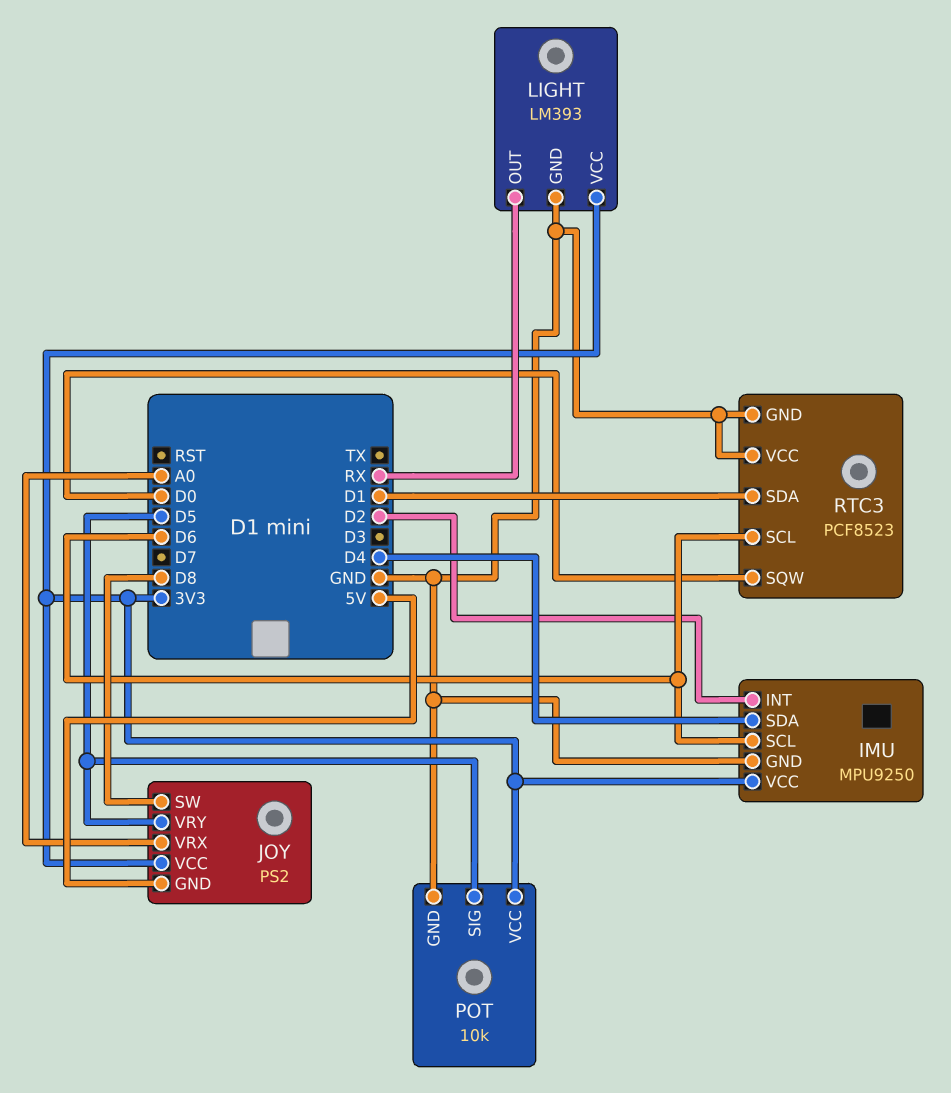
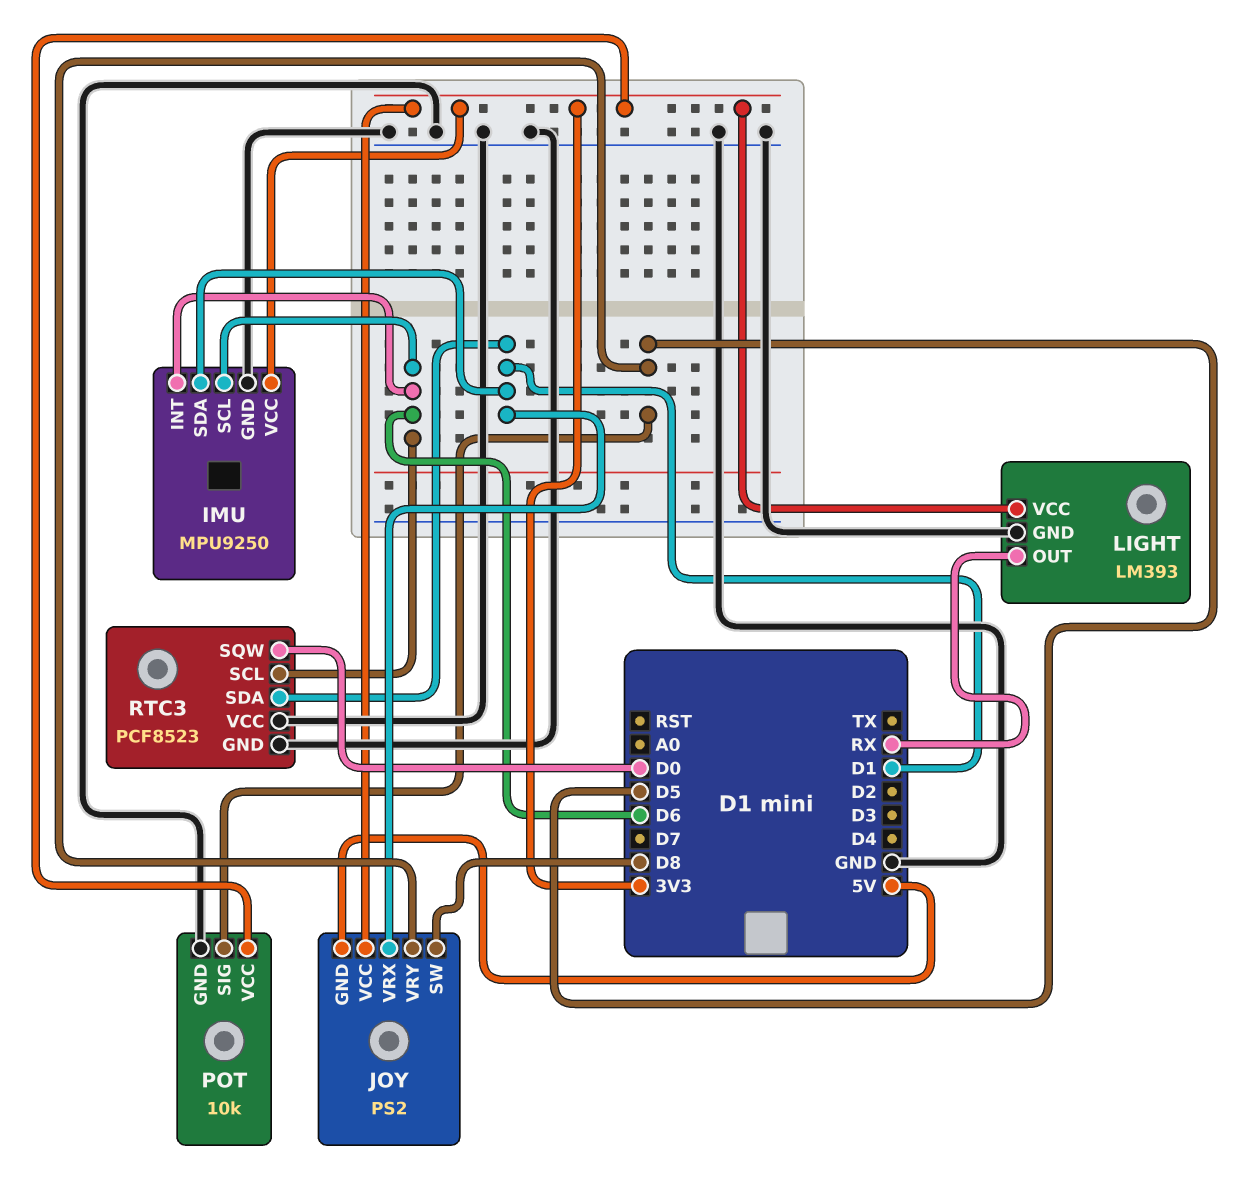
IMU pin INT: D2 -> D6
IMU pin SDA: D4 -> D1
JOY pin VRX: A0 -> D1

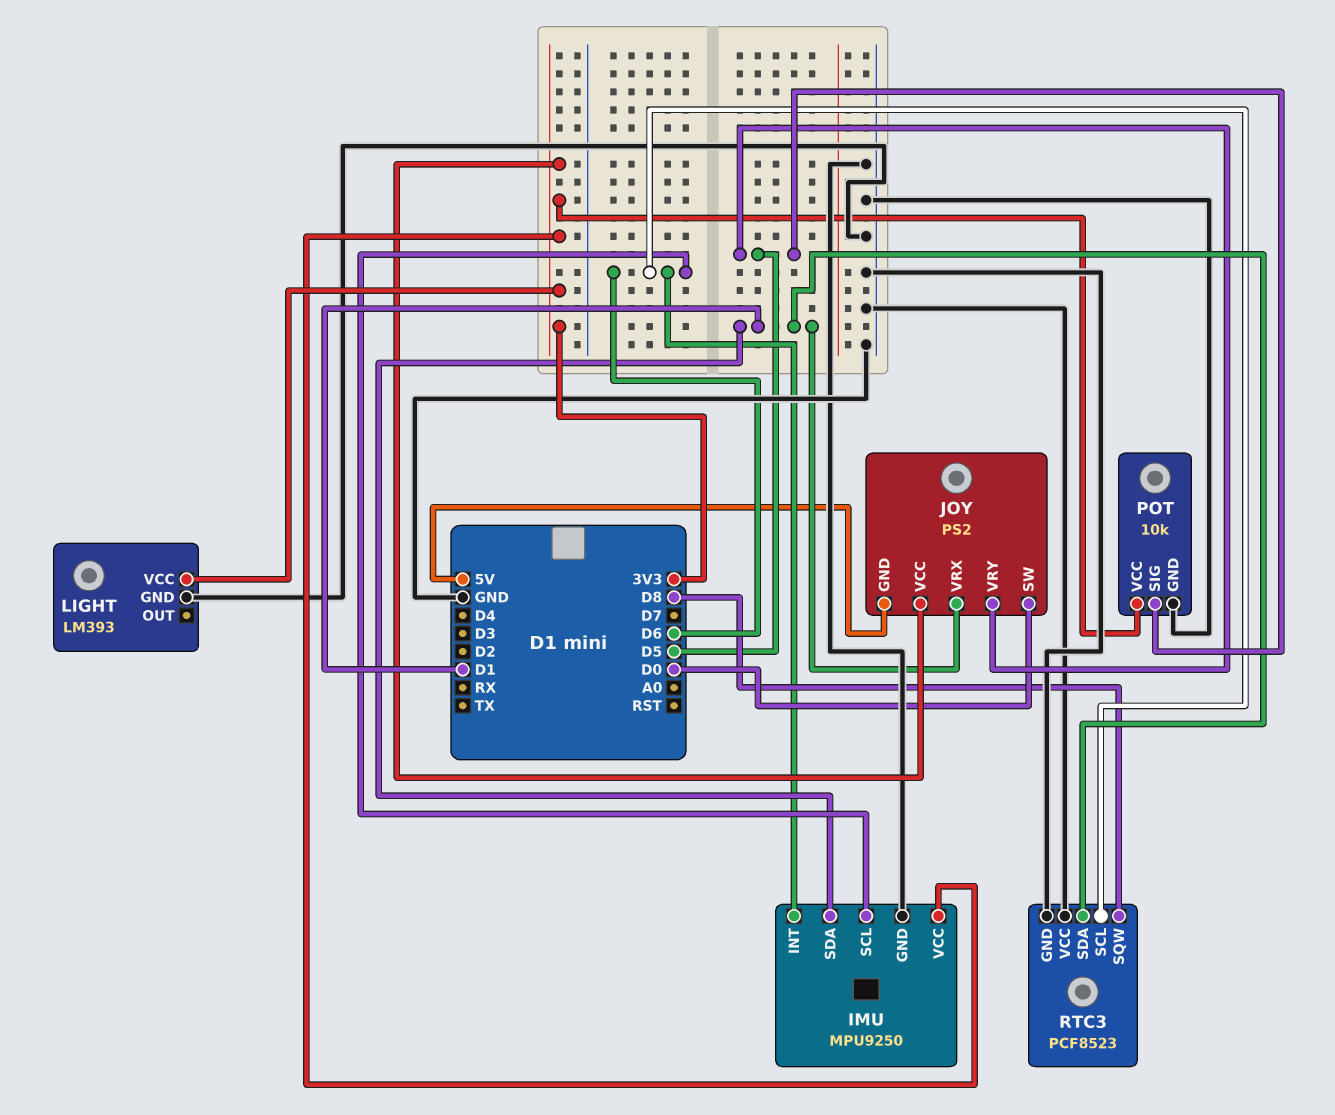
JOY pin SW: D8 -> D0
LIGHT pin OUT: RX -> none
RTC3 pin SQW: D0 -> D8

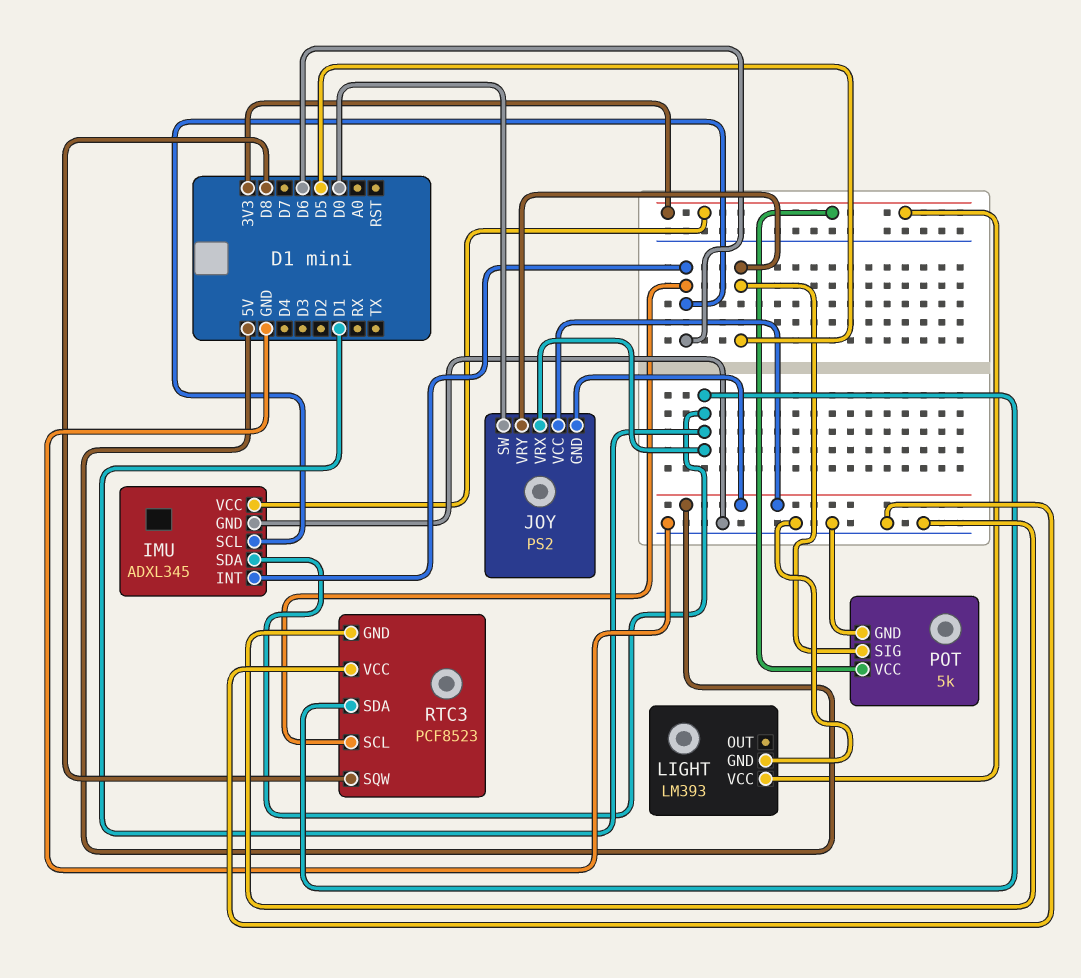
IMU: MPU9250 -> ADXL345
JOY pin VCC: 3V3 -> 5V
POT: 10k -> 5k

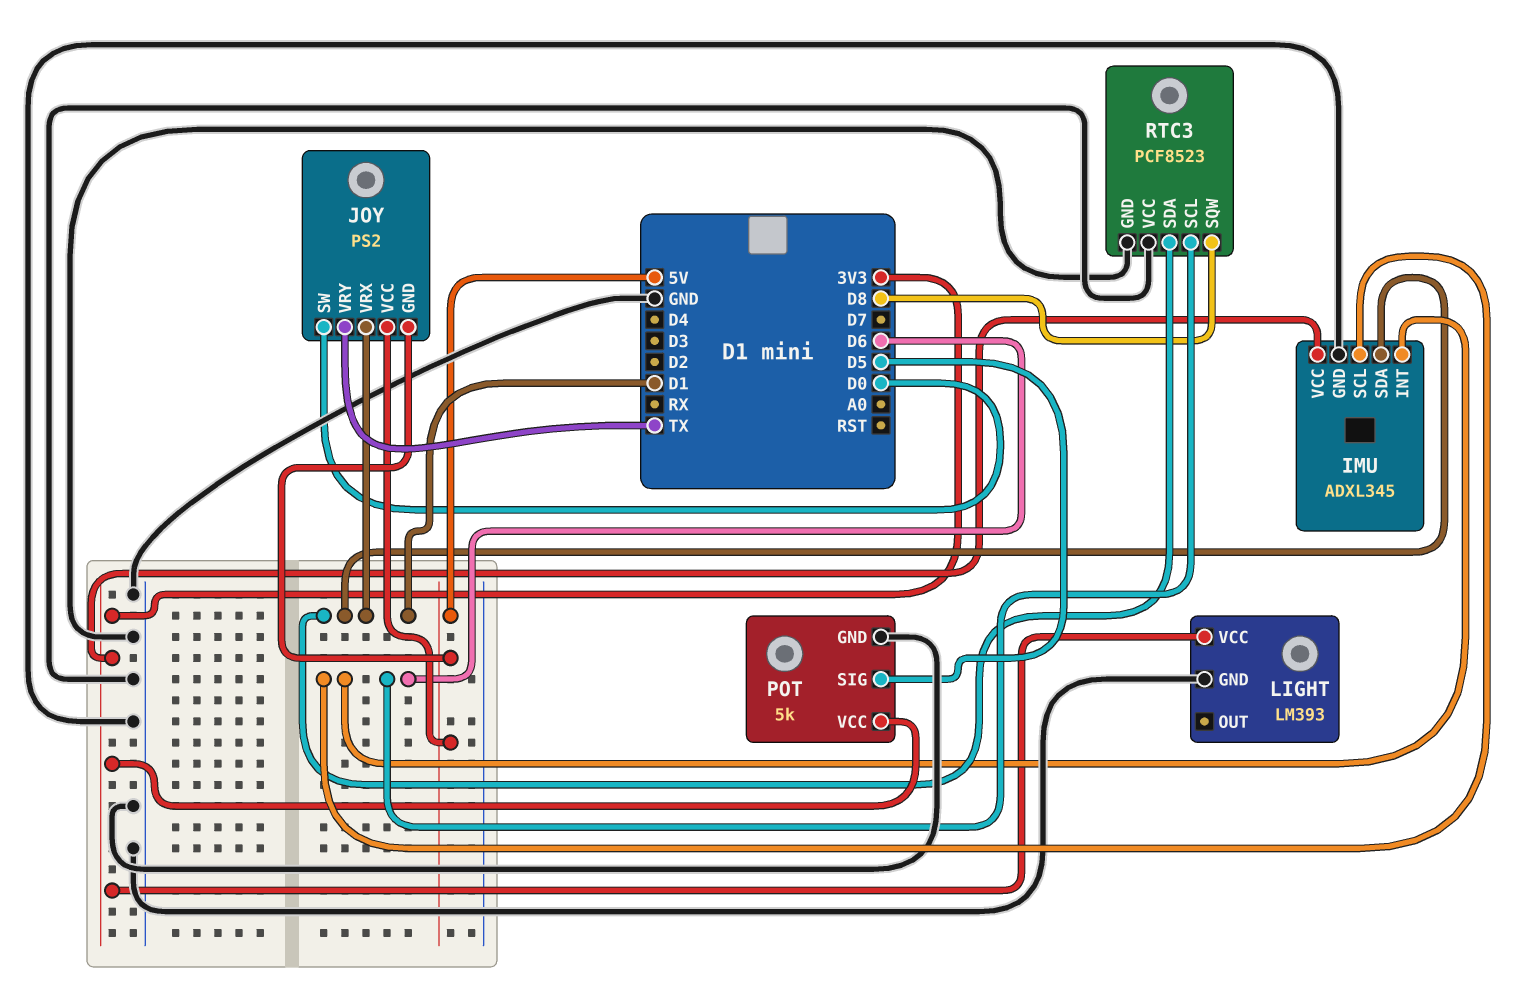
JOY pin VRY: D5 -> TX

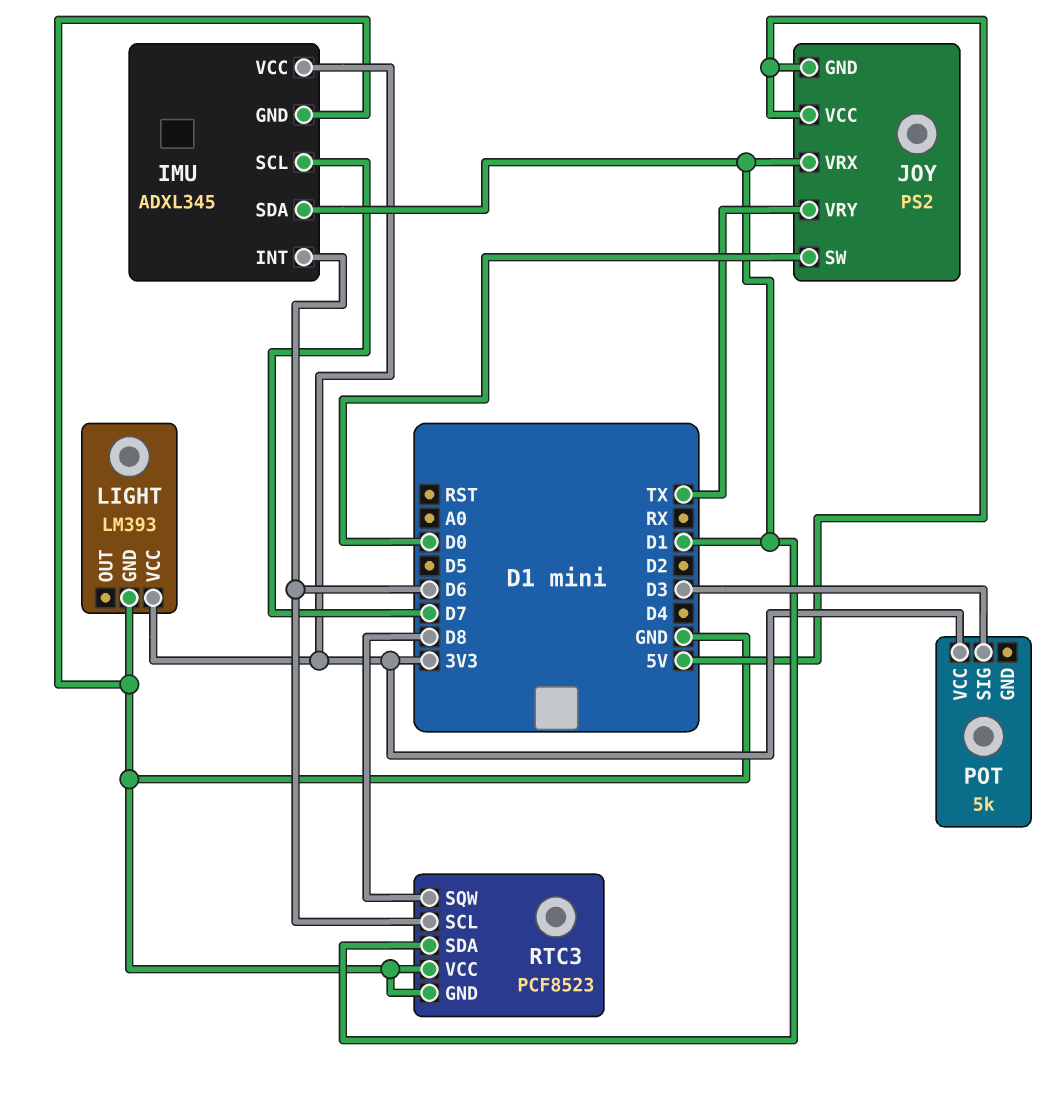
IMU pin SCL: D6 -> D7
POT pin GND: GND -> none
POT pin SIG: D5 -> D3

